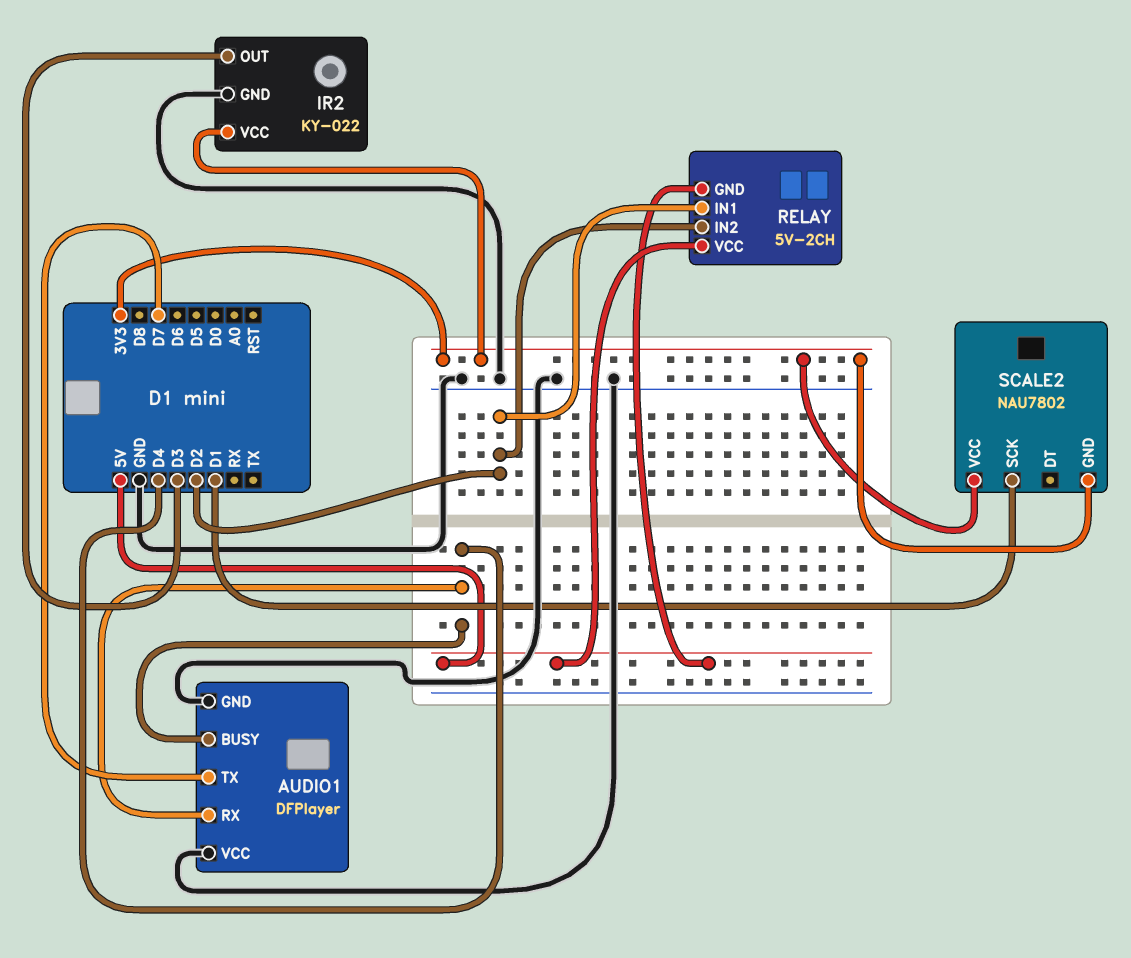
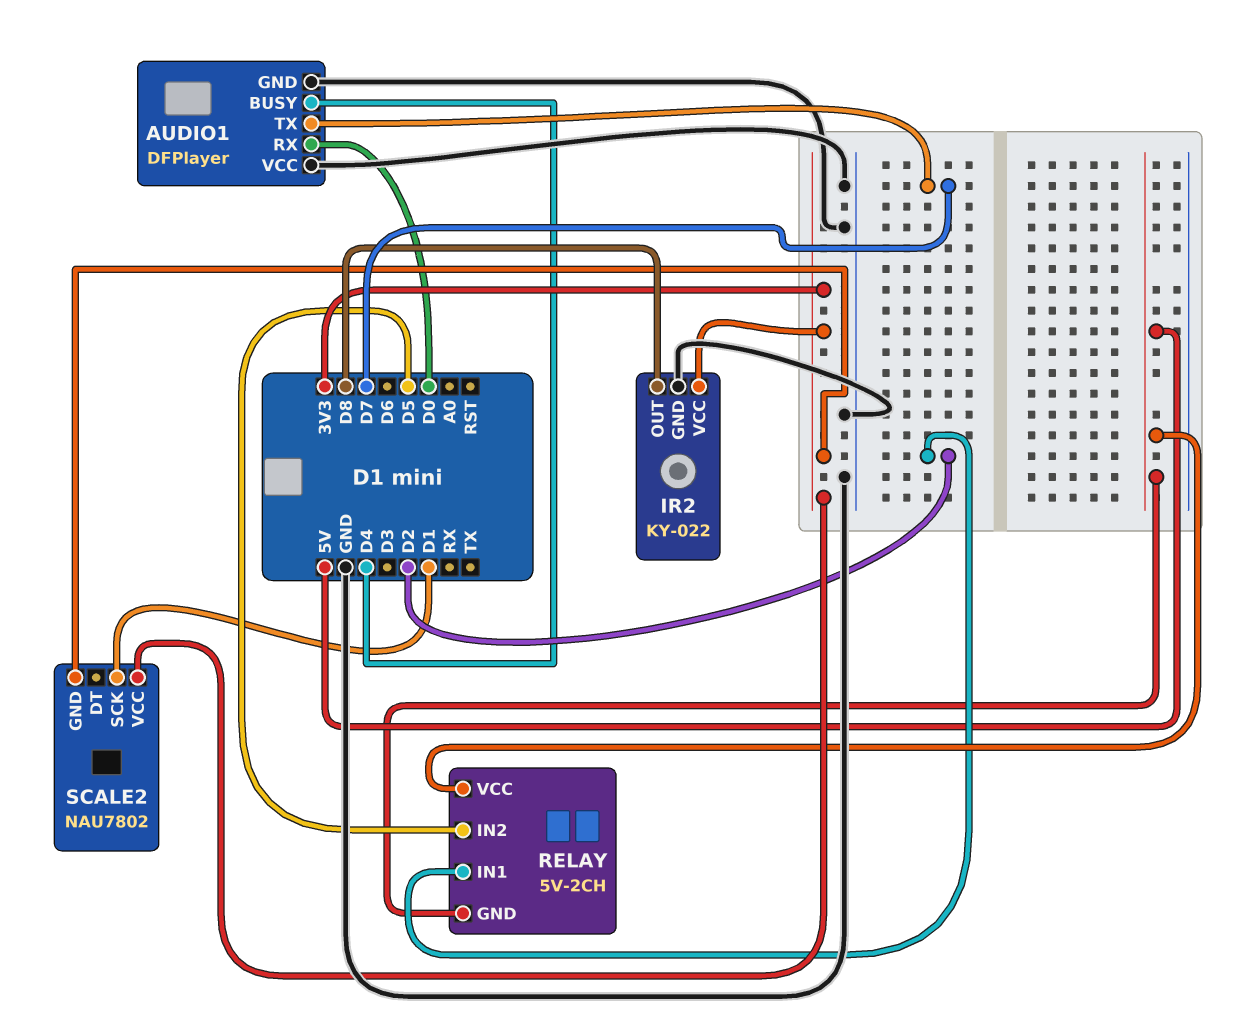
AUDIO1 pin RX: D4 -> D0
IR2 pin OUT: D3 -> D8
RELAY pin IN2: D2 -> D5

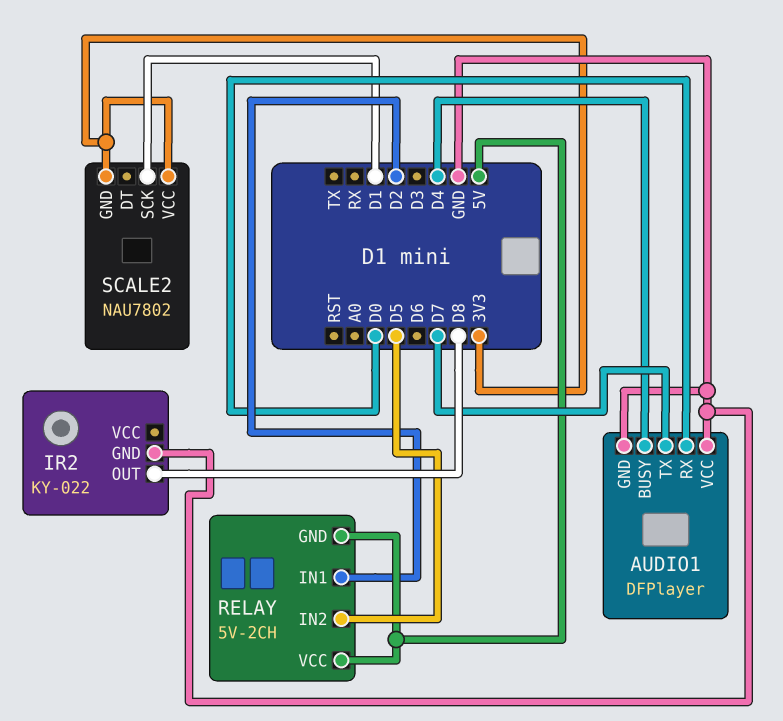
IR2 pin VCC: 3V3 -> none

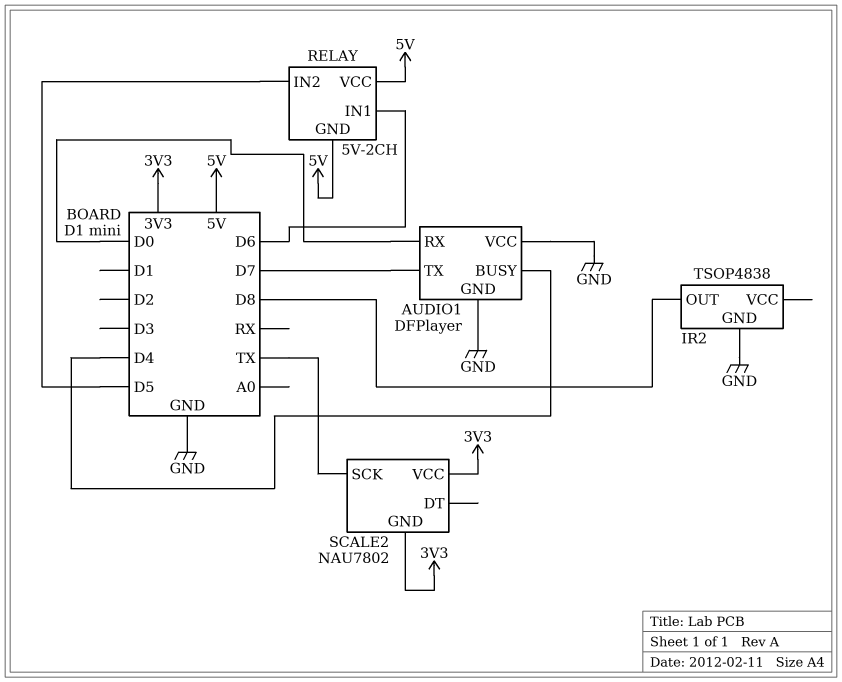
IR2: KY-022 -> TSOP4838
RELAY pin IN1: D2 -> D6
SCALE2 pin SCK: D1 -> TX

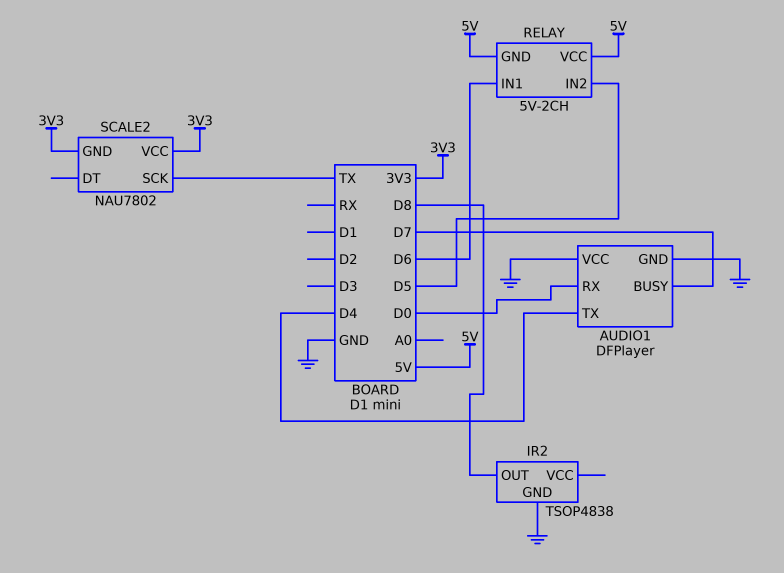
AUDIO1 pin BUSY: D4 -> D7
AUDIO1 pin TX: D7 -> D4

